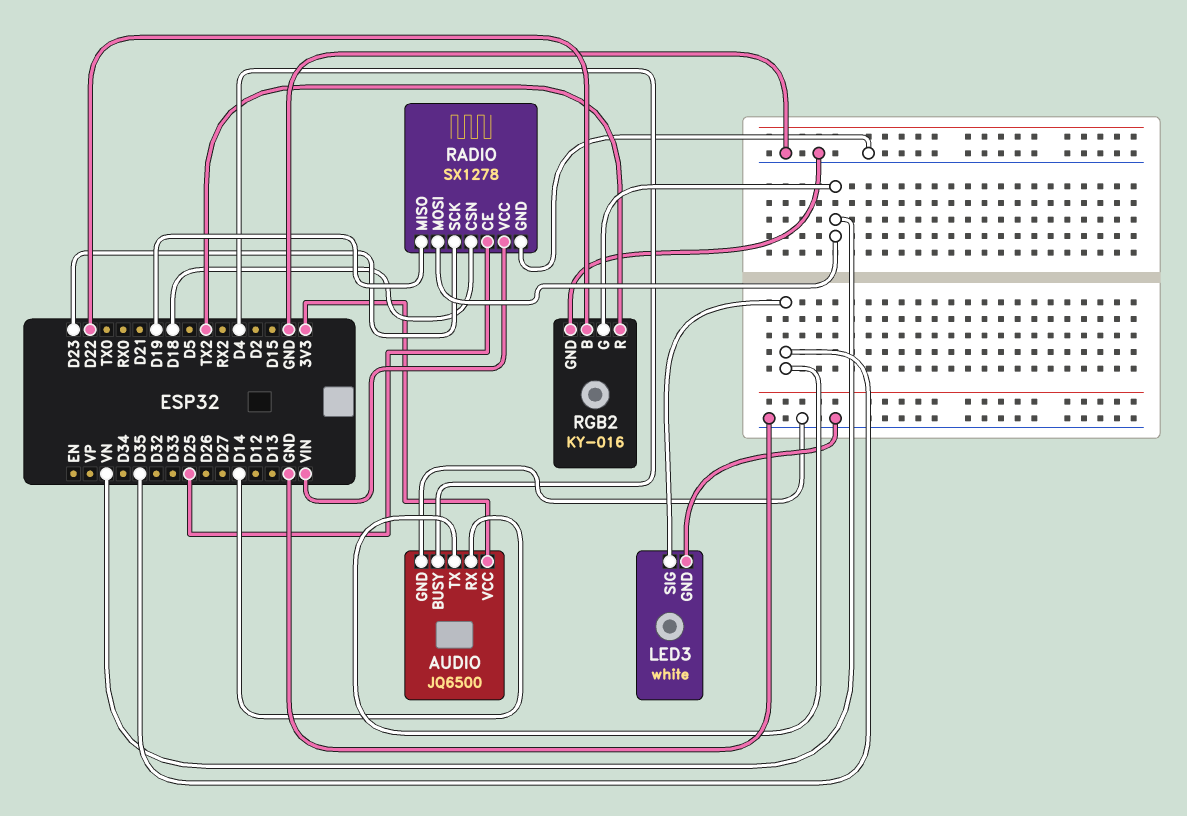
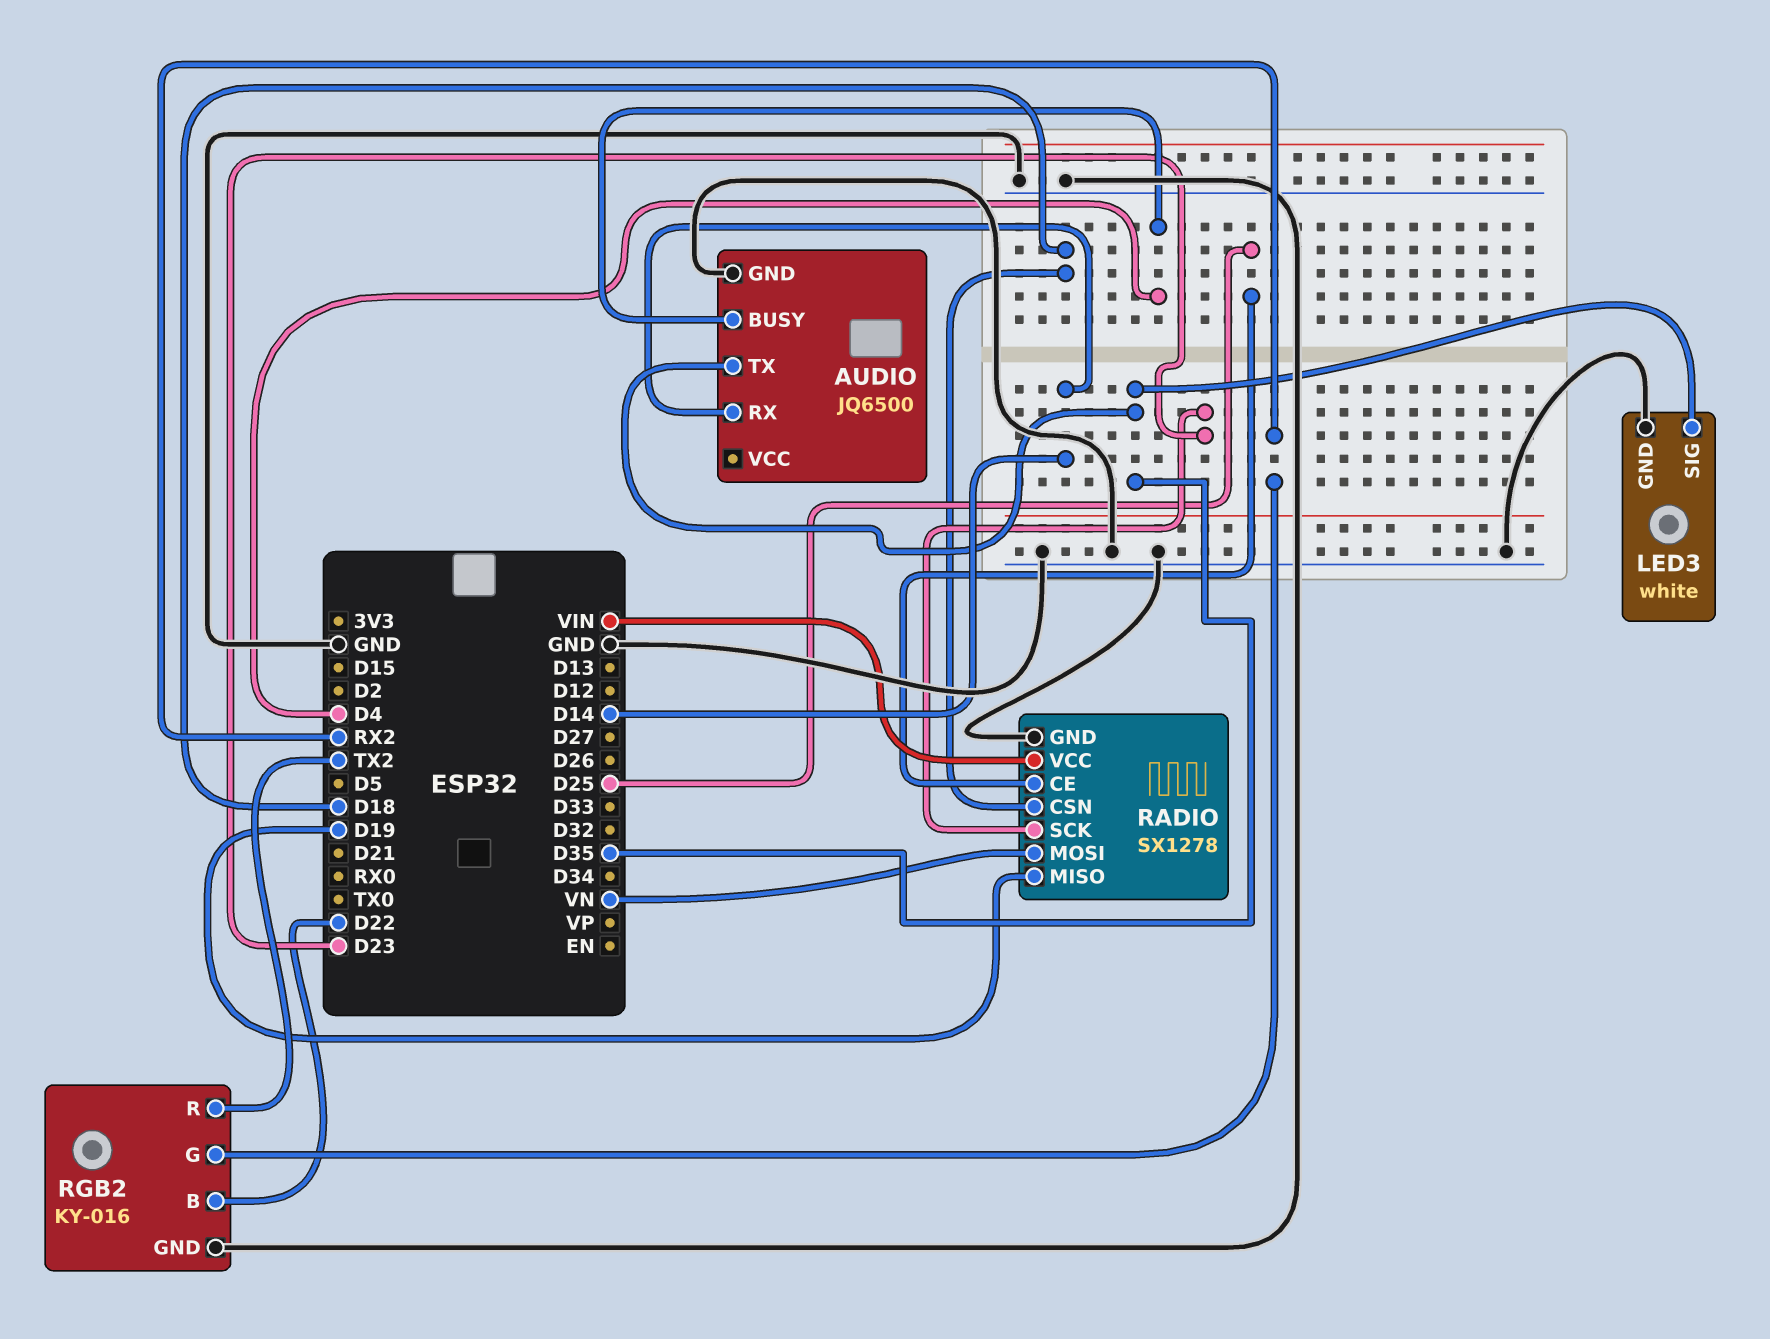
AUDIO pin VCC: 3V3 -> none
RGB2 pin G: VN -> RX2

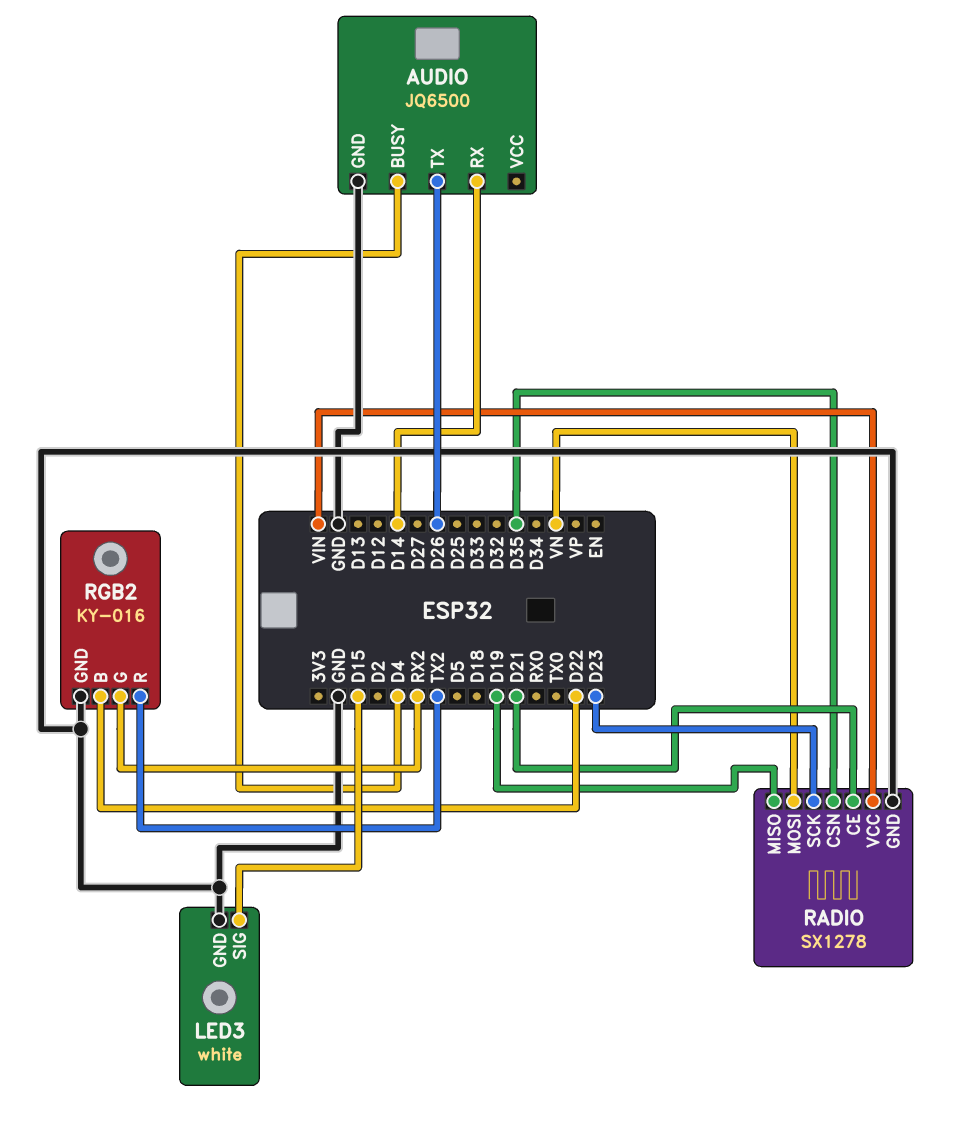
AUDIO pin TX: D35 -> D26
LED3 pin SIG: D35 -> D15
RADIO pin CE: D25 -> D21
RADIO pin CSN: D18 -> D35

